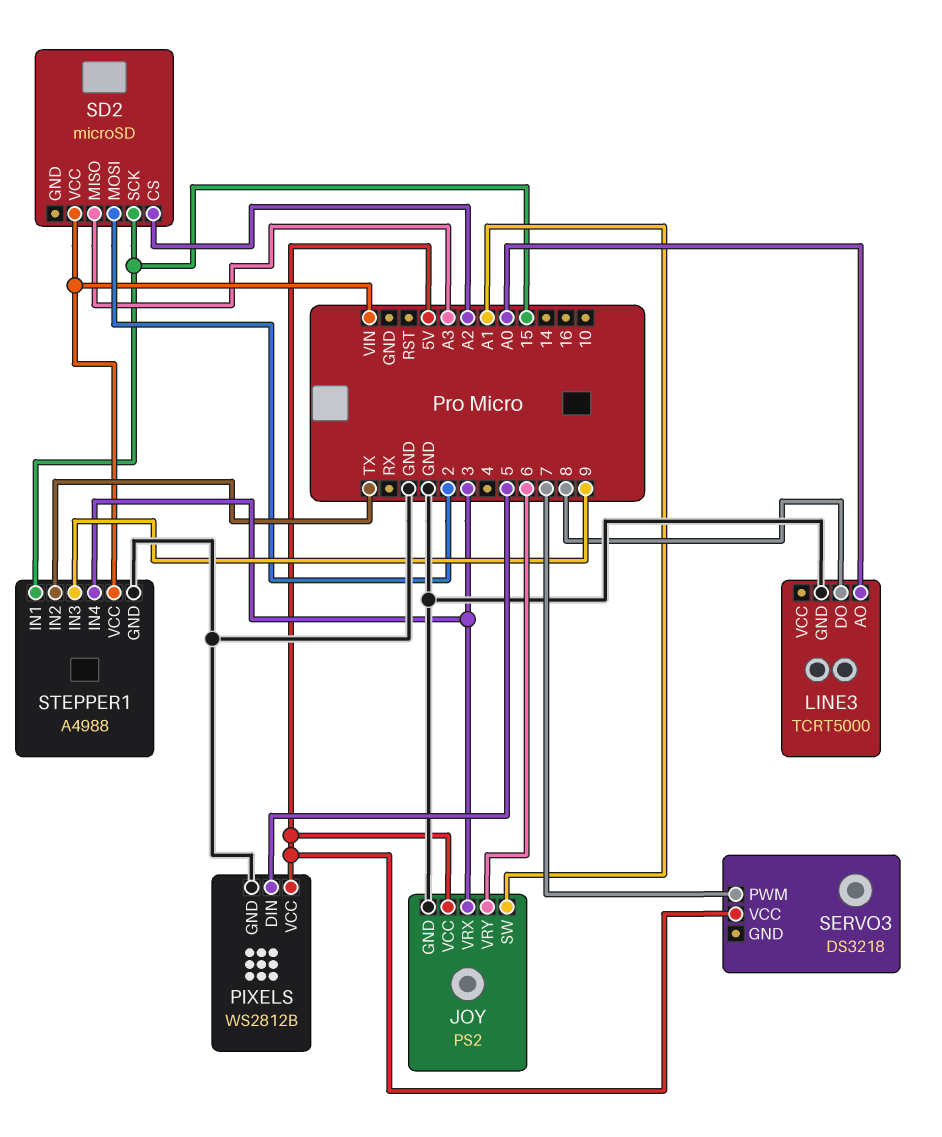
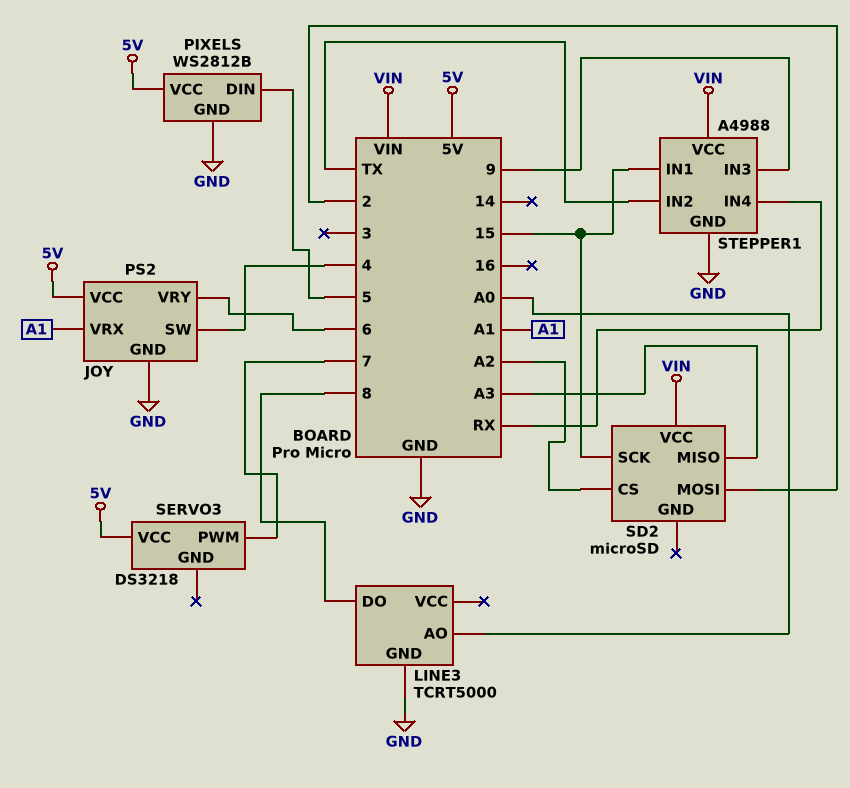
JOY pin SW: A1 -> 4
JOY pin VRX: 3 -> A1
STEPPER1 pin IN4: 3 -> RX

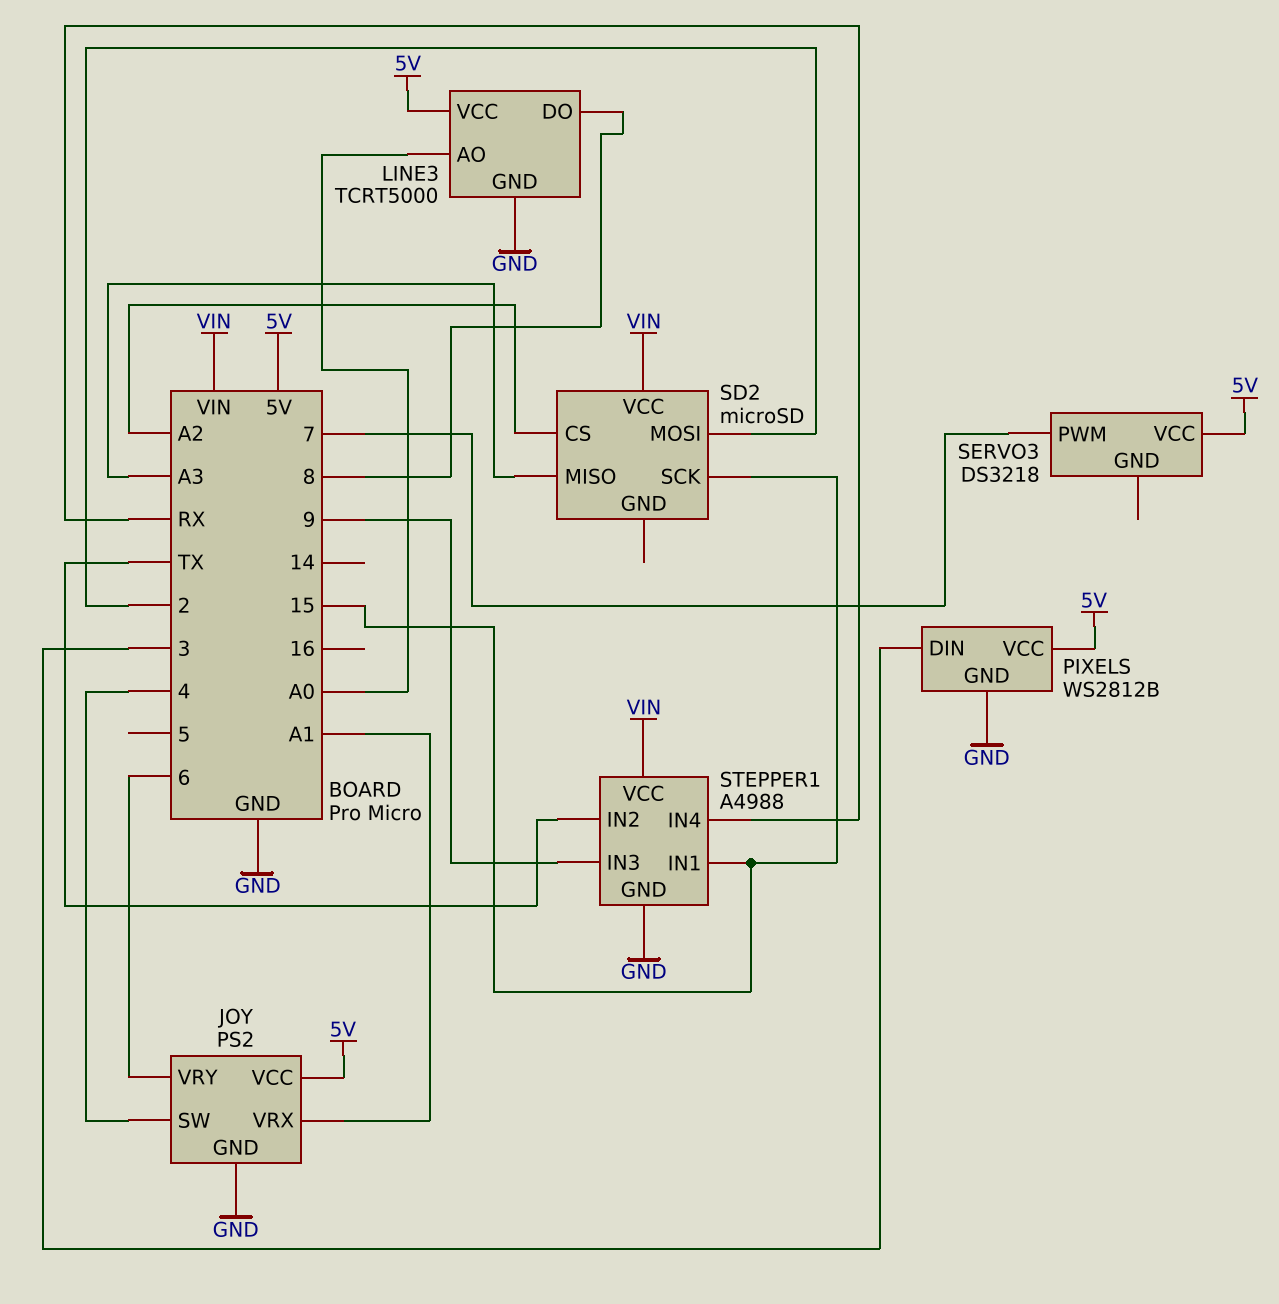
LINE3 pin VCC: none -> 5V
PIXELS pin DIN: 5 -> 3

